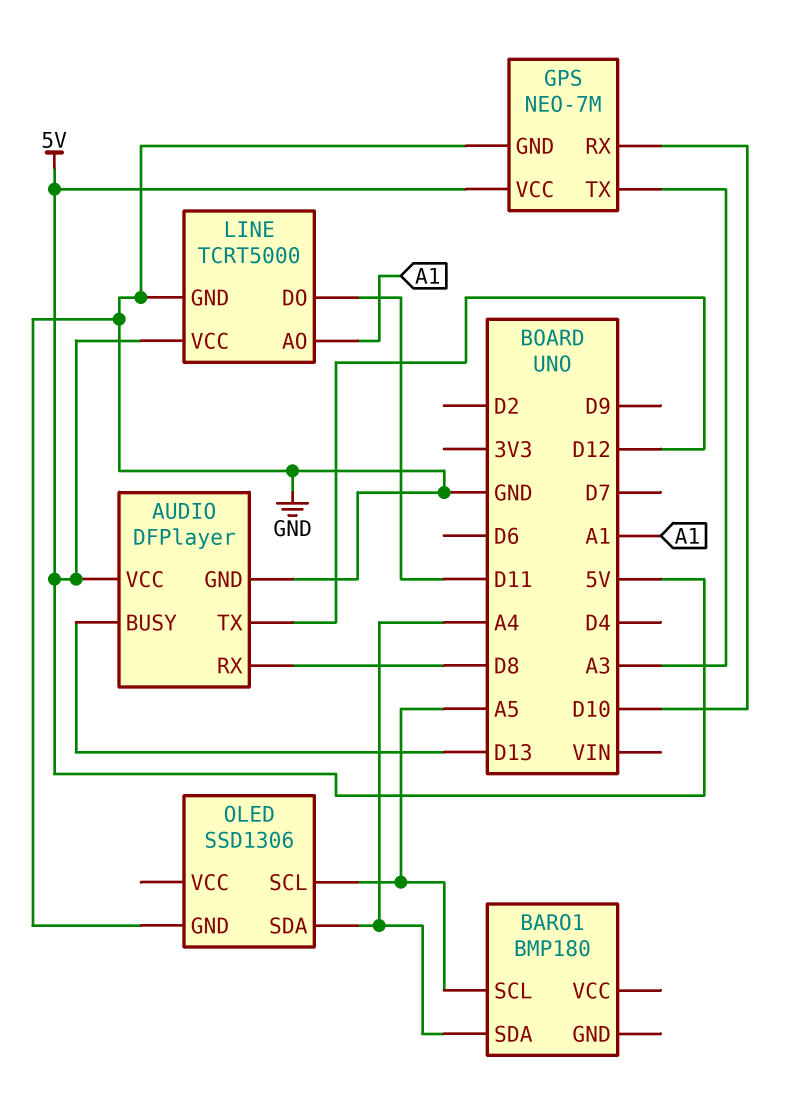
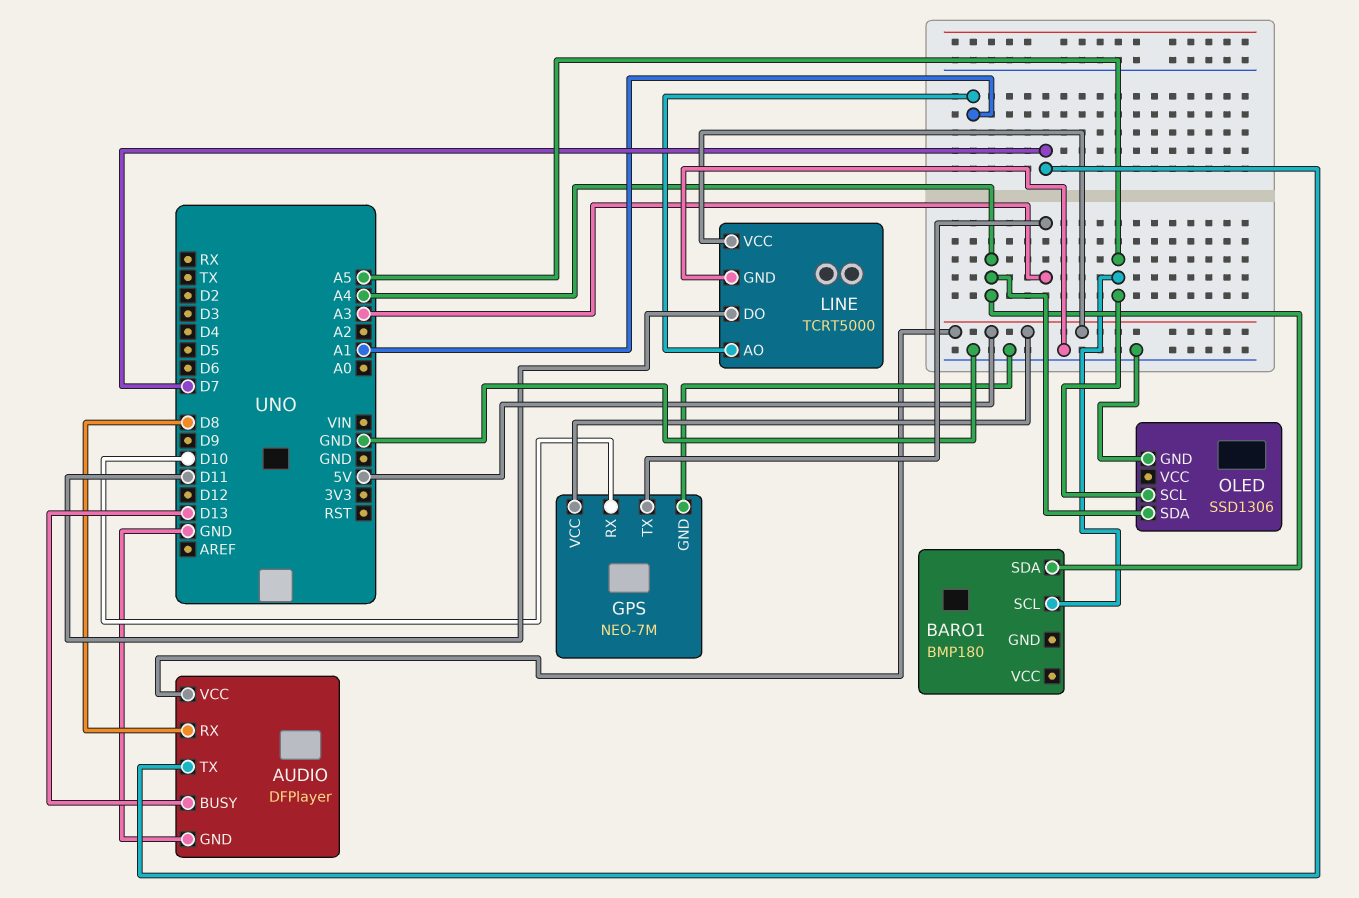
AUDIO pin TX: D12 -> D7

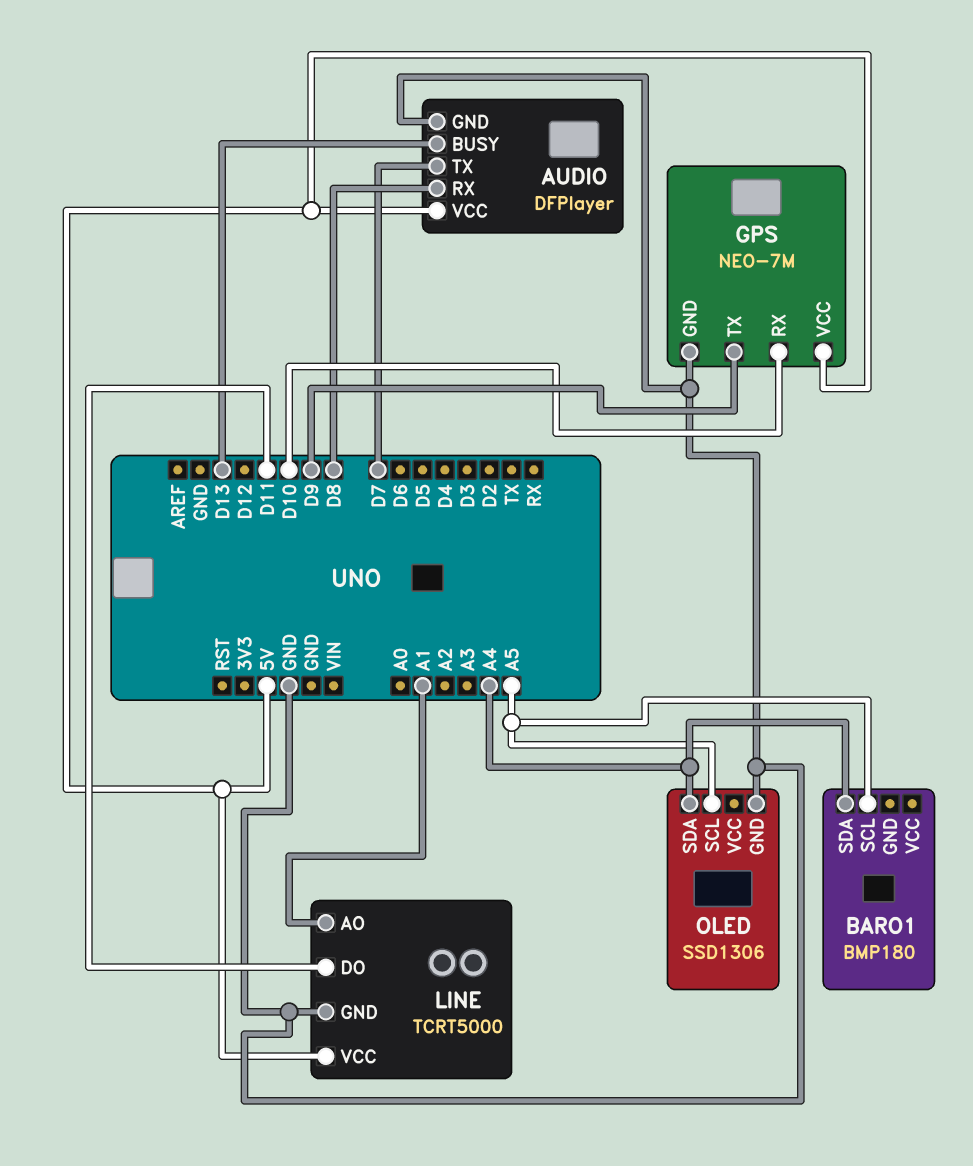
GPS pin TX: A3 -> D9

